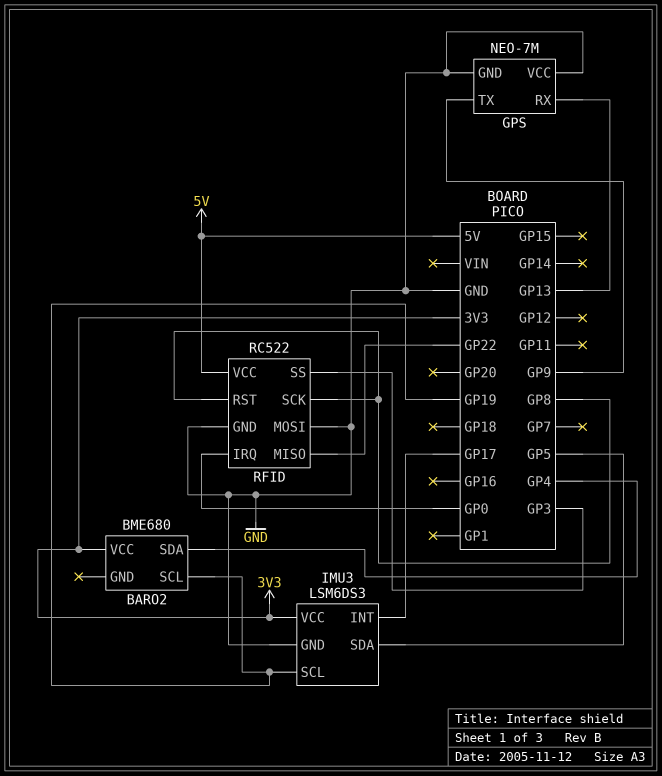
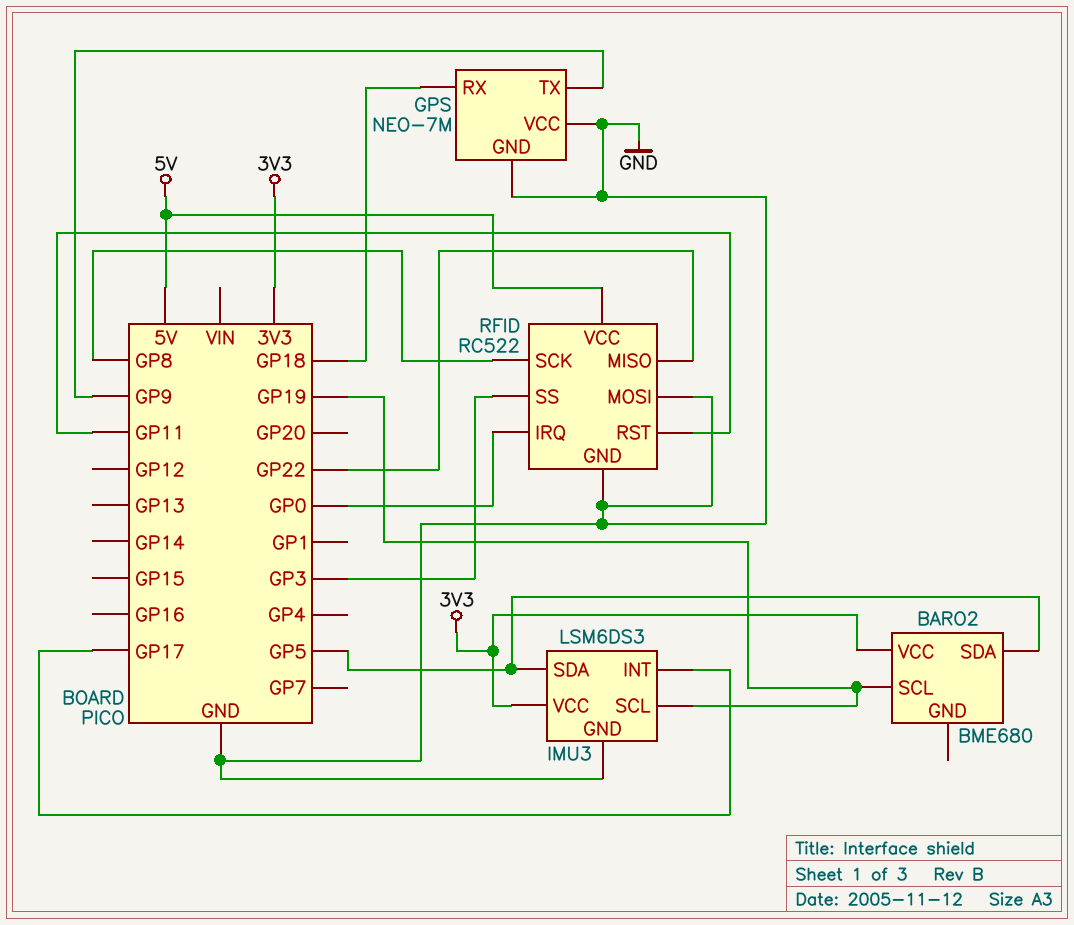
BARO2 pin SDA: GP4 -> GP5
GPS pin RX: GP13 -> GP18
RFID pin RST: GP8 -> GP11

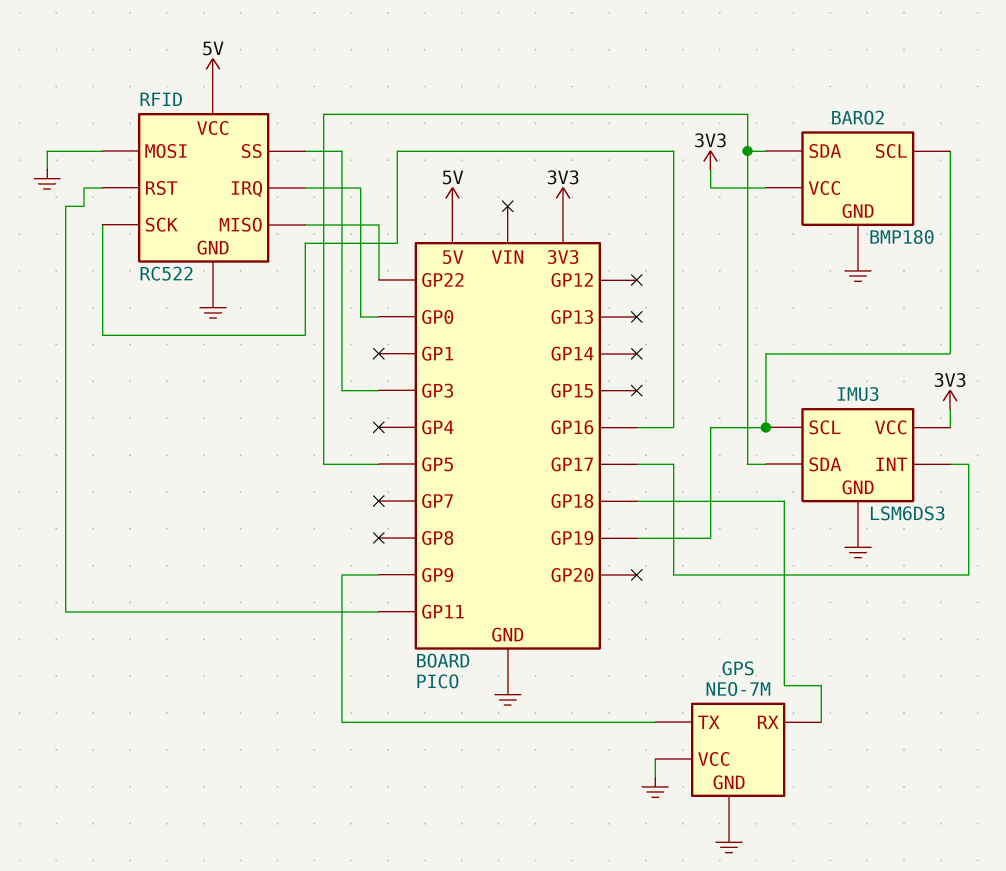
BARO2: BME680 -> BMP180
BARO2 pin GND: none -> GND
RFID pin SCK: GP8 -> GP16

